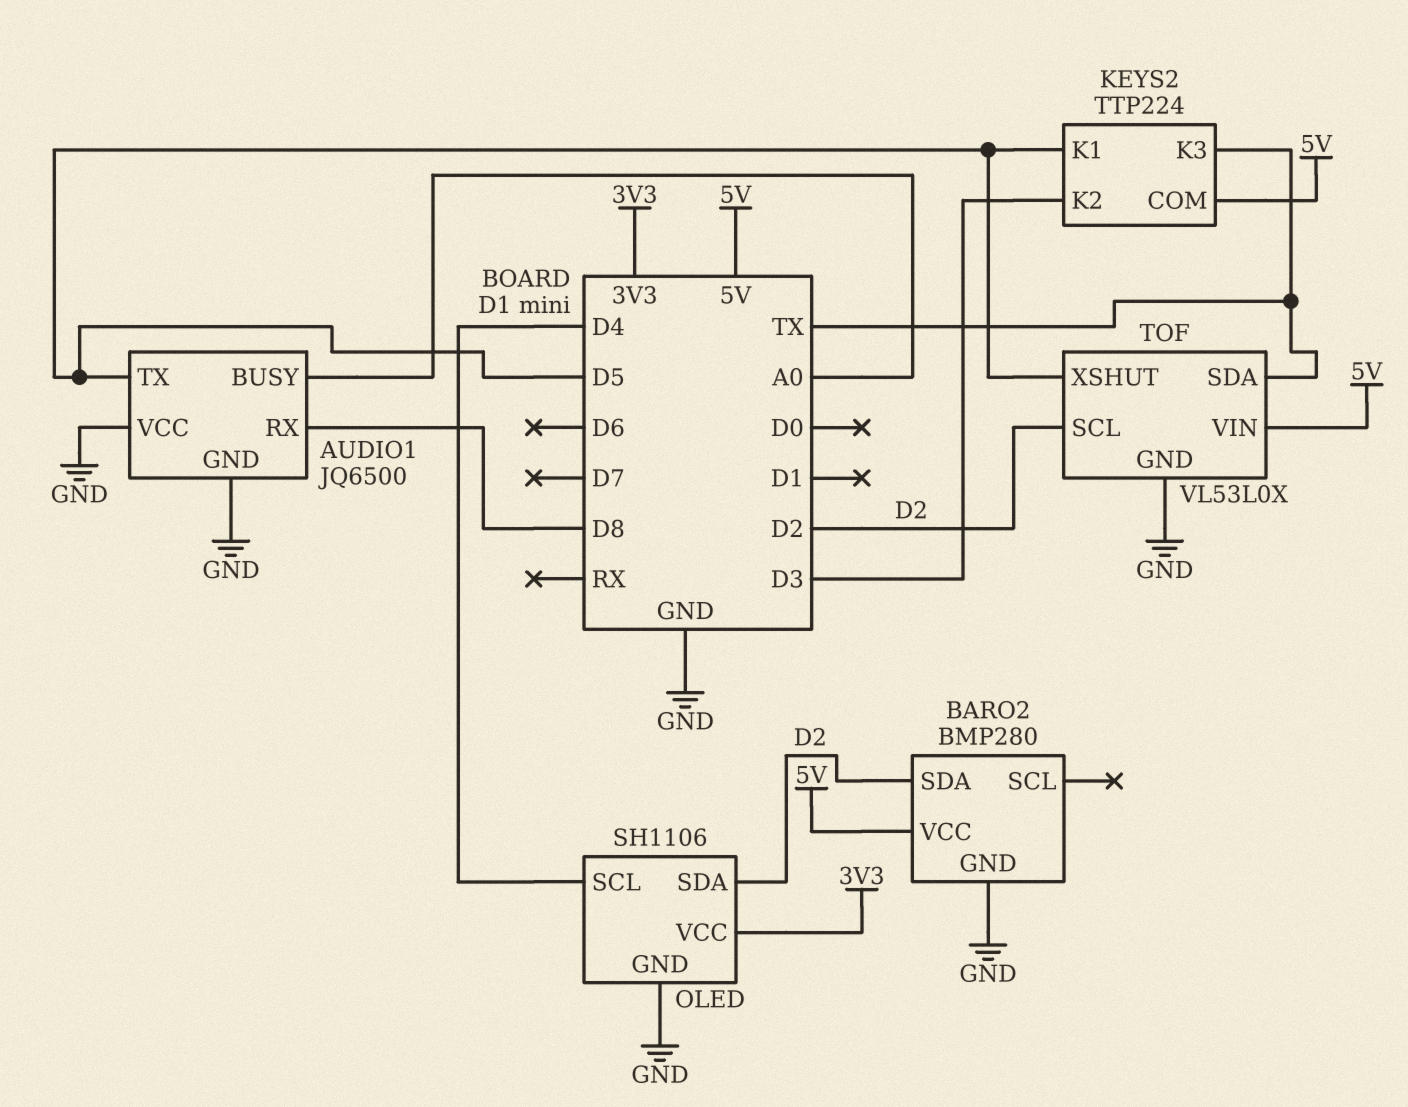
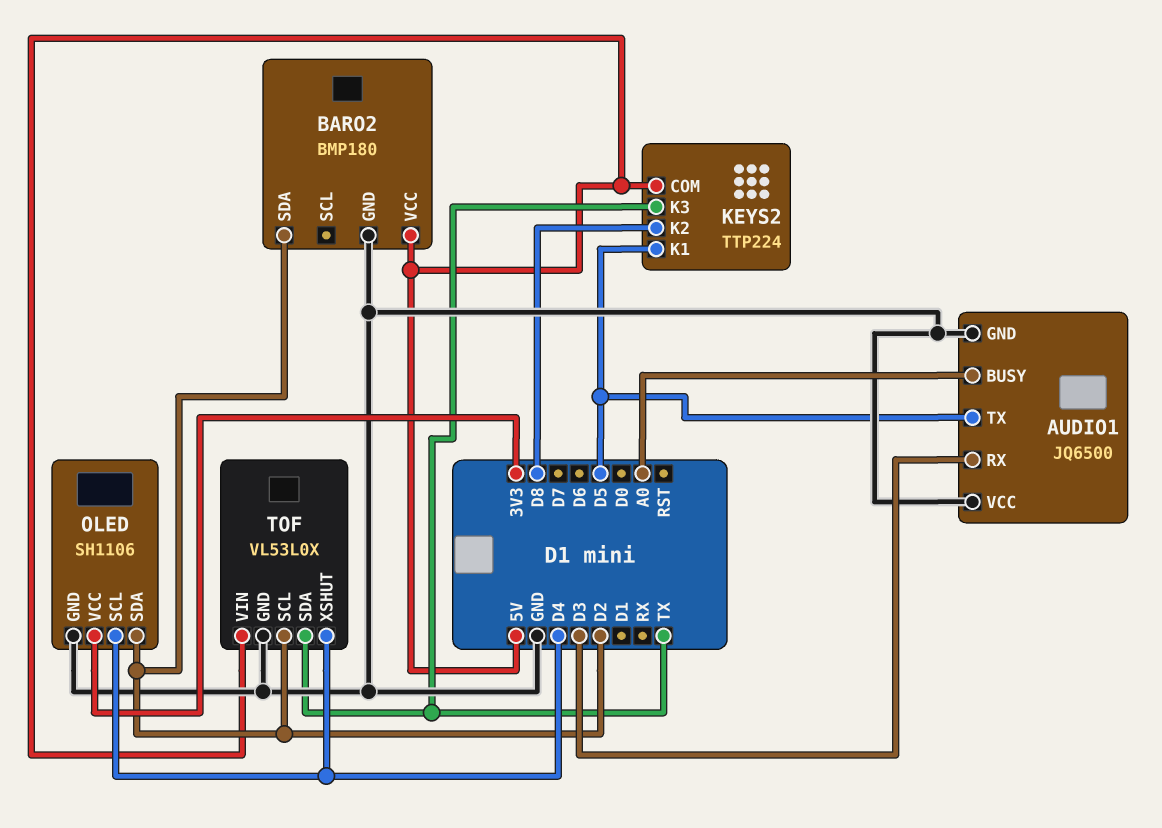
AUDIO1 pin RX: D8 -> D3
BARO2: BMP280 -> BMP180
KEYS2 pin K2: D3 -> D8
TOF pin XSHUT: D5 -> D4

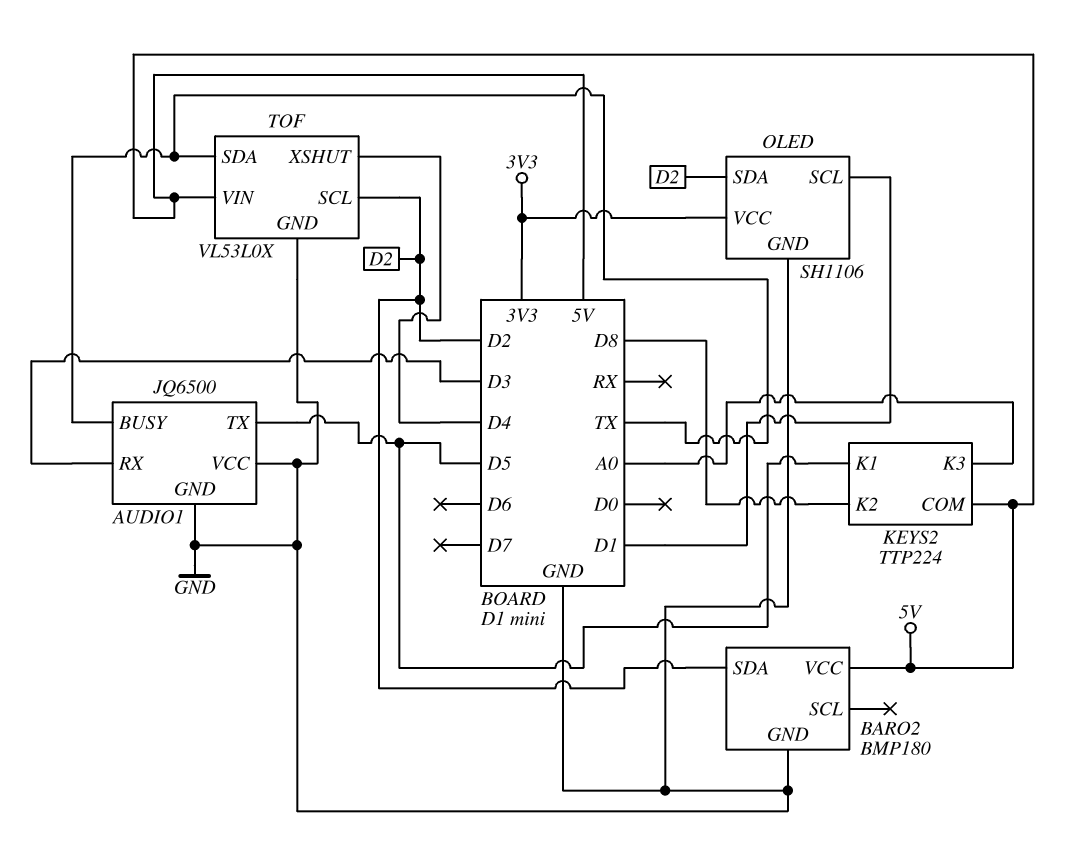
AUDIO1 pin BUSY: A0 -> TX
KEYS2 pin K3: TX -> A0
OLED pin SCL: D4 -> D1

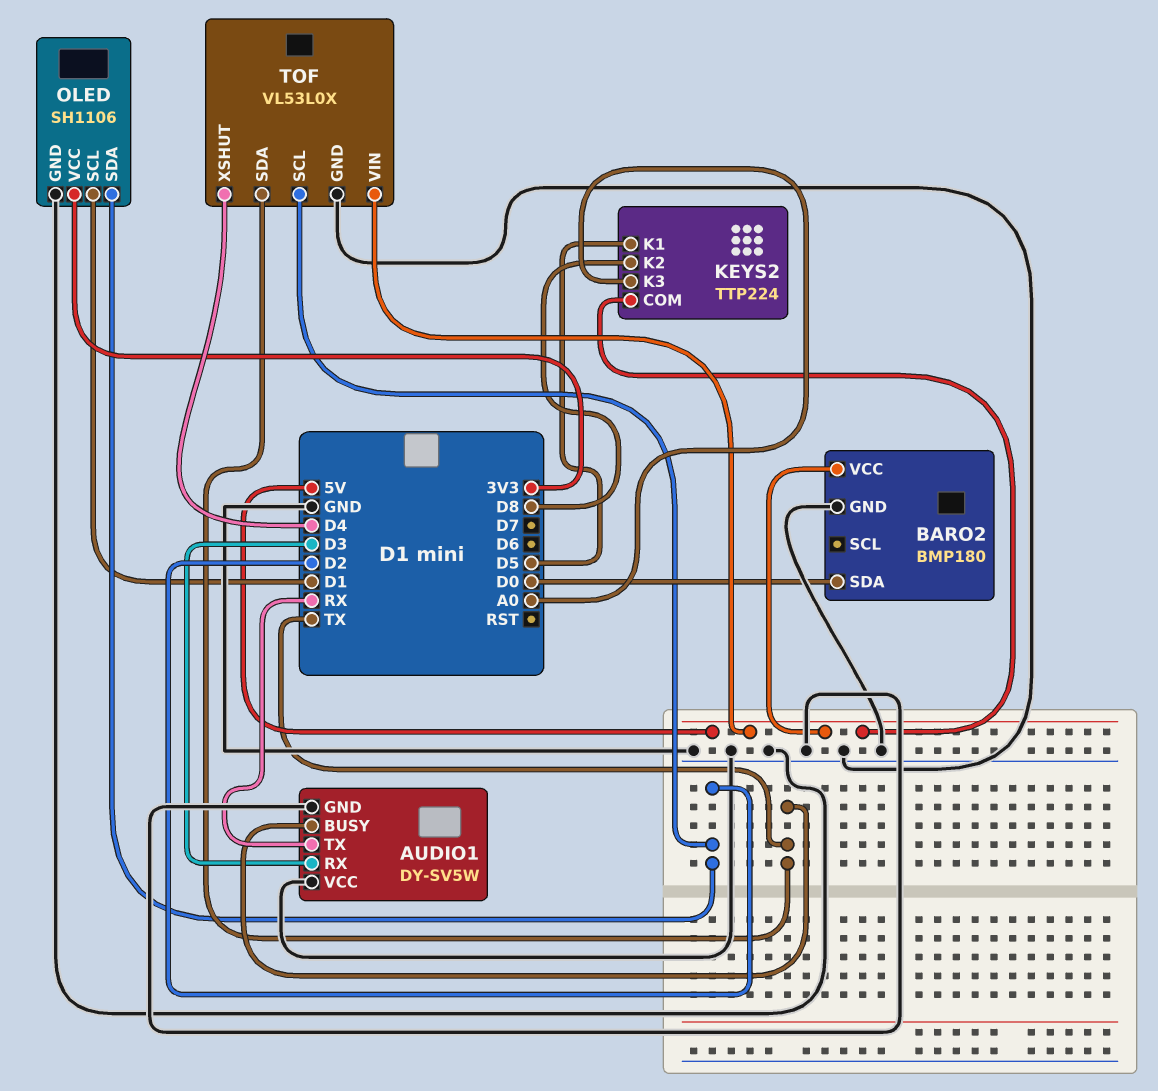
AUDIO1: JQ6500 -> DY-SV5W
AUDIO1 pin TX: D5 -> RX
BARO2 pin SDA: D2 -> D0

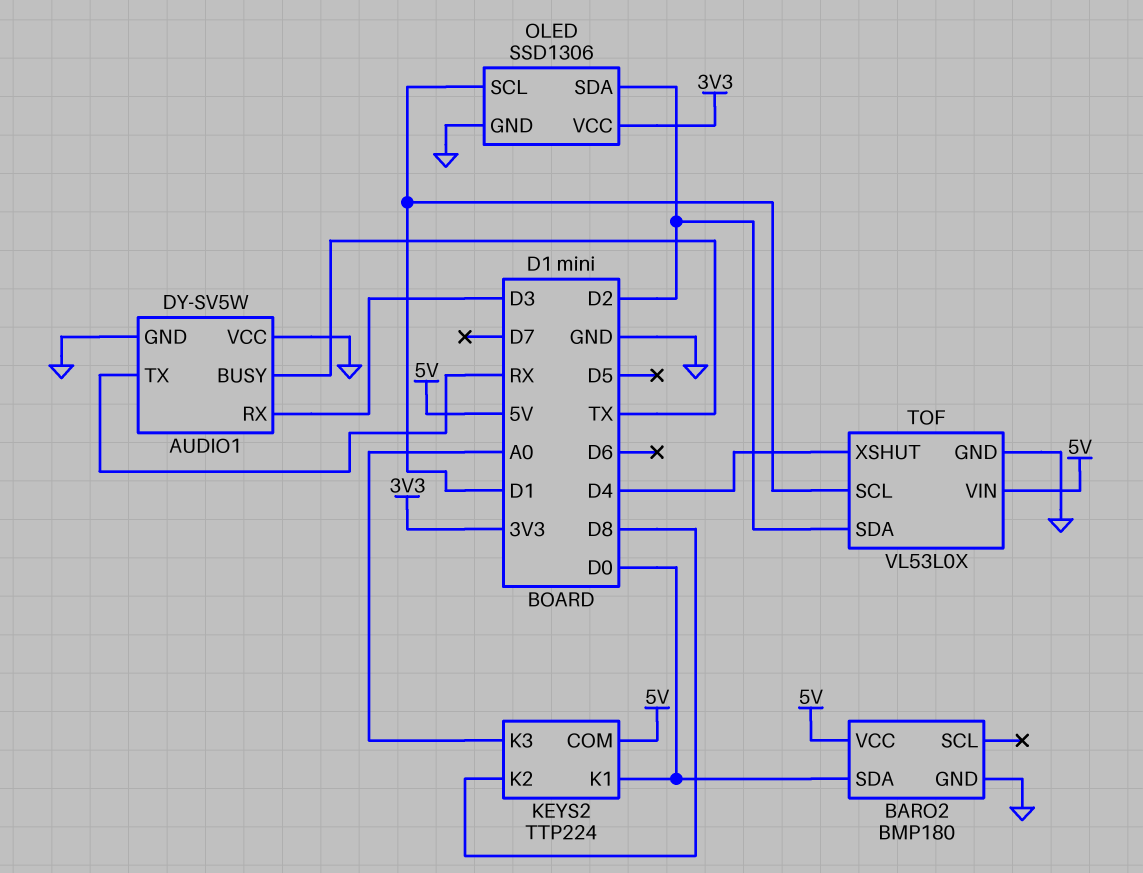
KEYS2 pin K1: D5 -> D0
OLED: SH1106 -> SSD1306
TOF pin SCL: D2 -> D1
TOF pin SDA: TX -> D2

